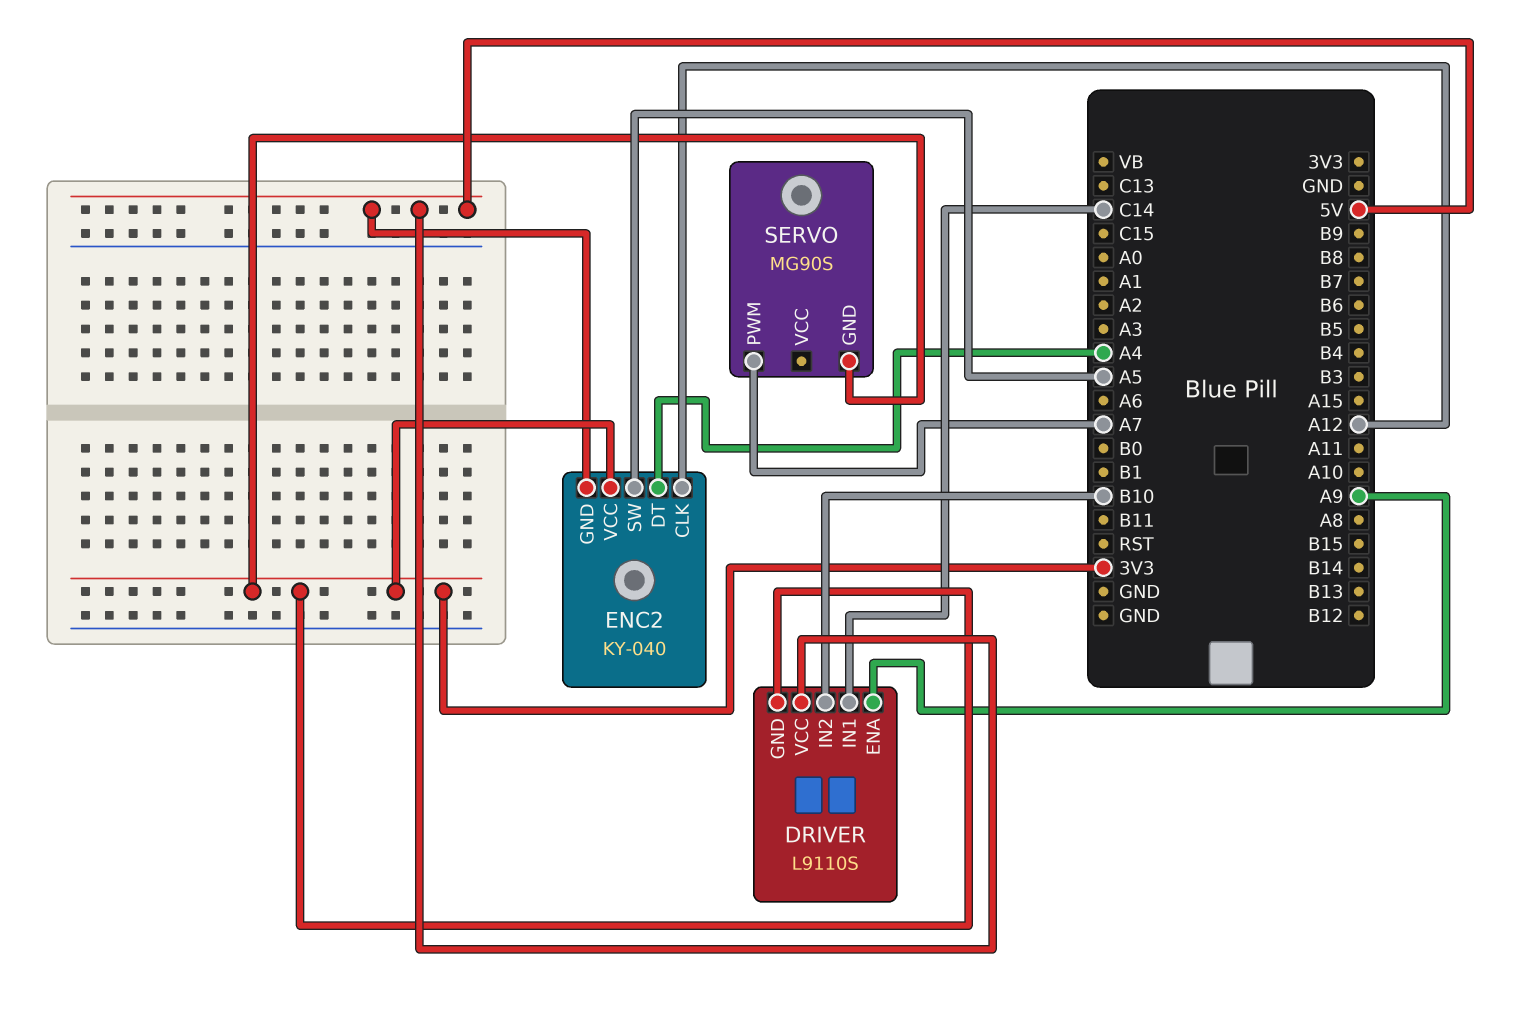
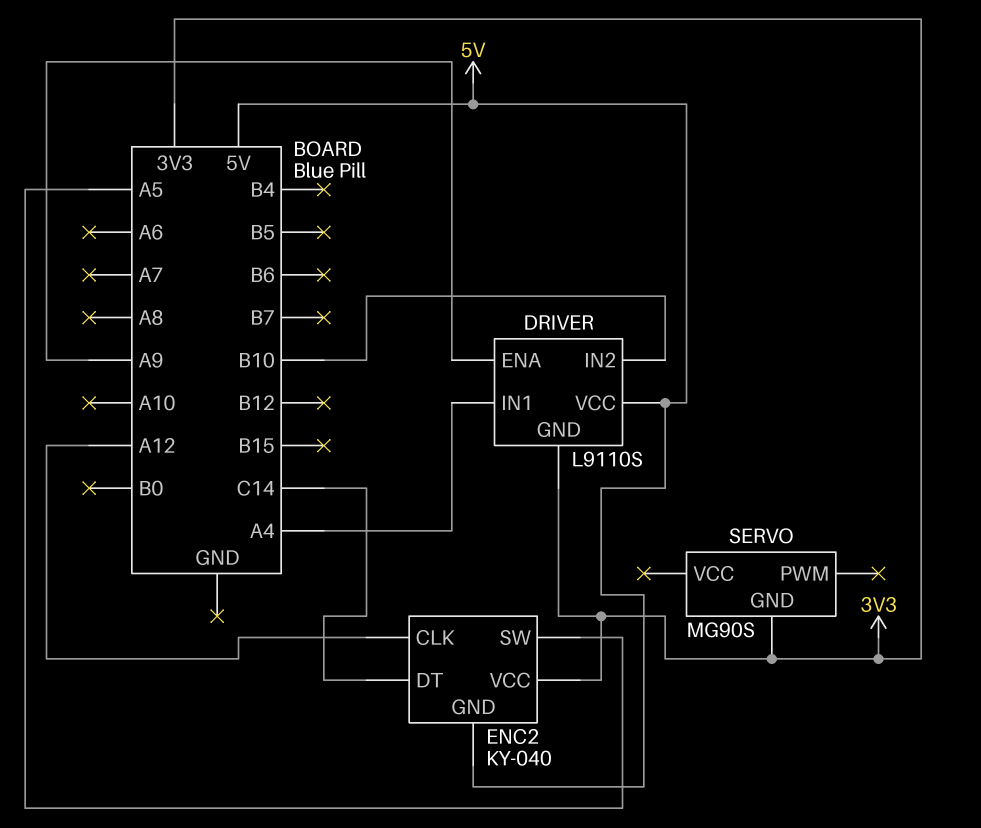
DRIVER pin IN1: C14 -> A4
ENC2 pin DT: A4 -> C14
SERVO pin PWM: A7 -> none

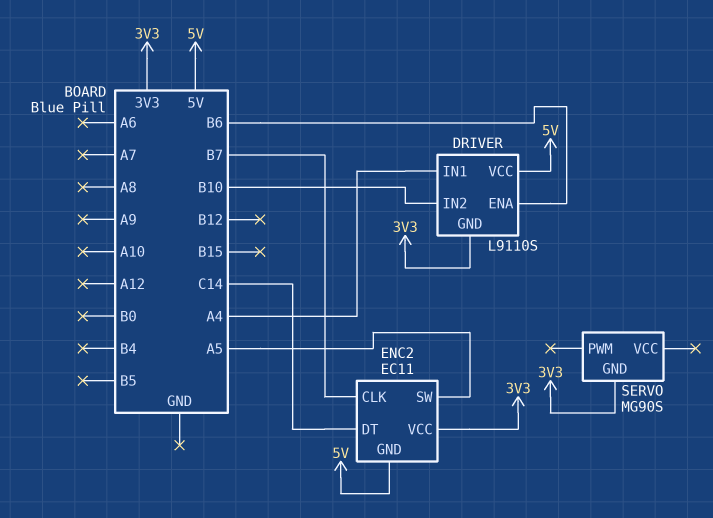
DRIVER pin ENA: A9 -> B6
ENC2: KY-040 -> EC11
ENC2 pin CLK: A12 -> B7

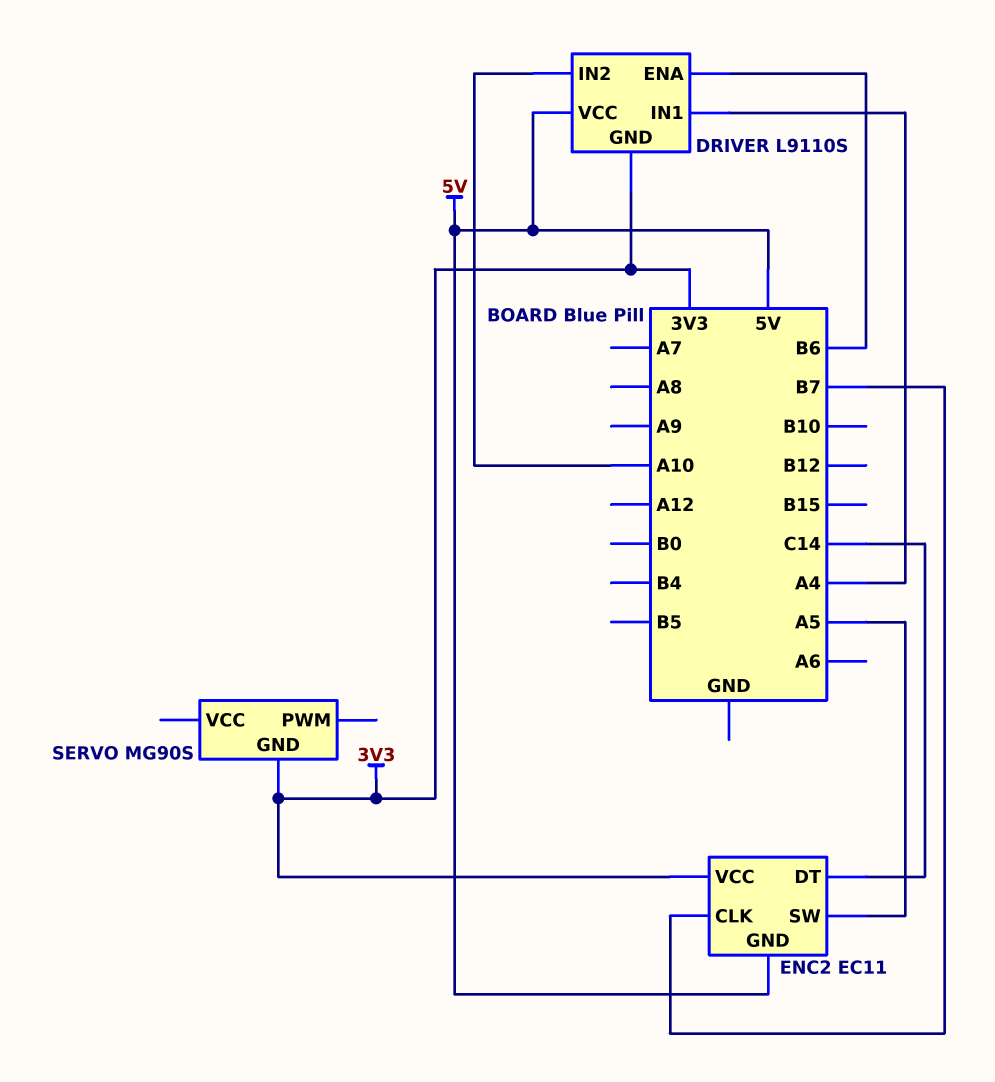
DRIVER pin IN2: B10 -> A10

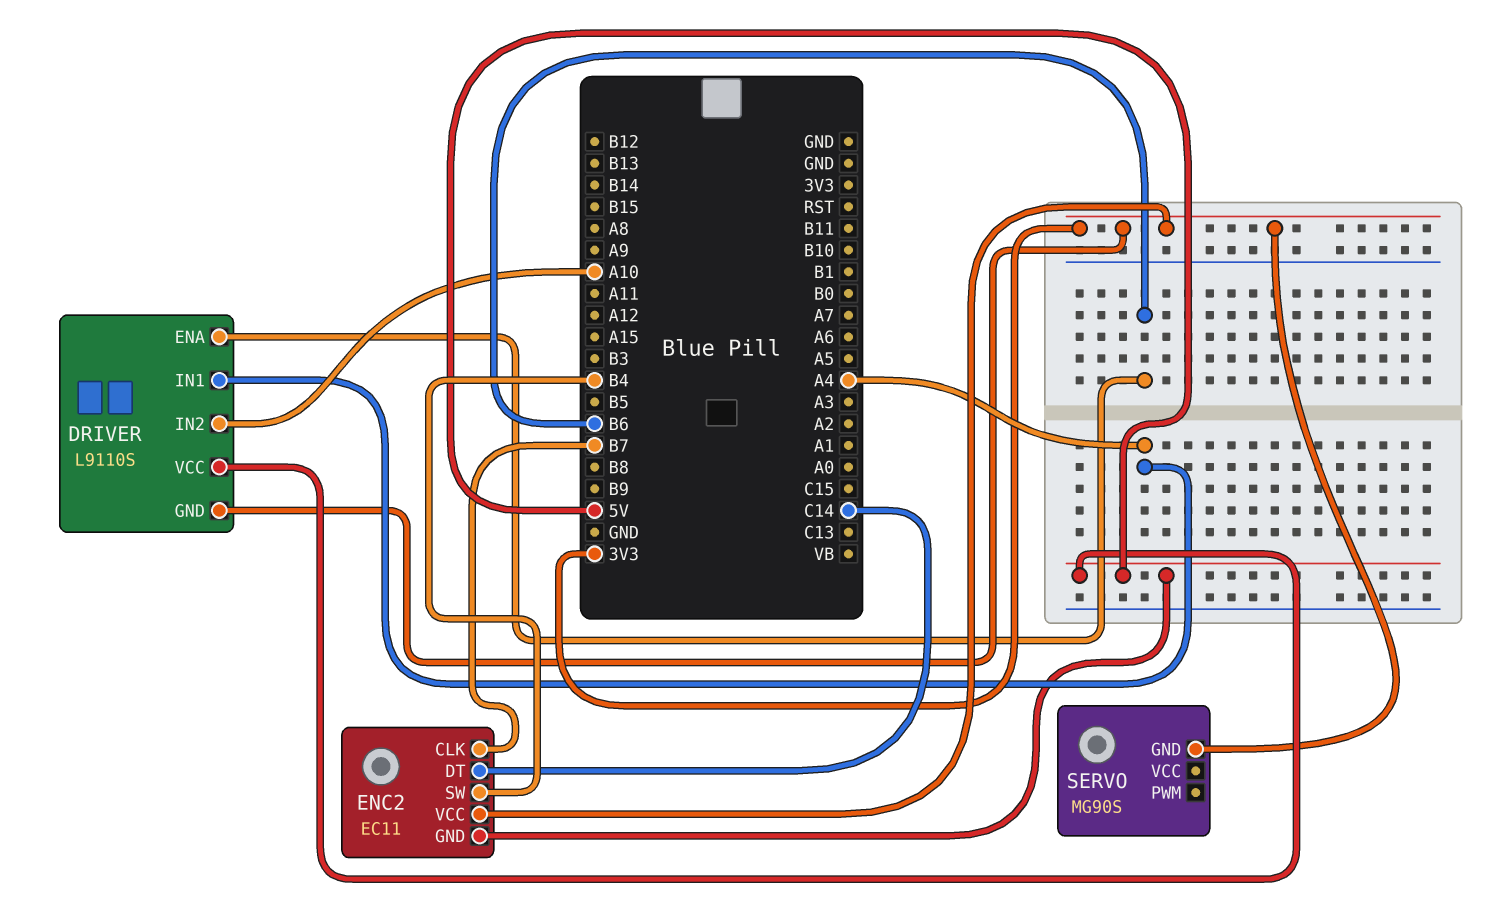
ENC2 pin SW: A5 -> B4

